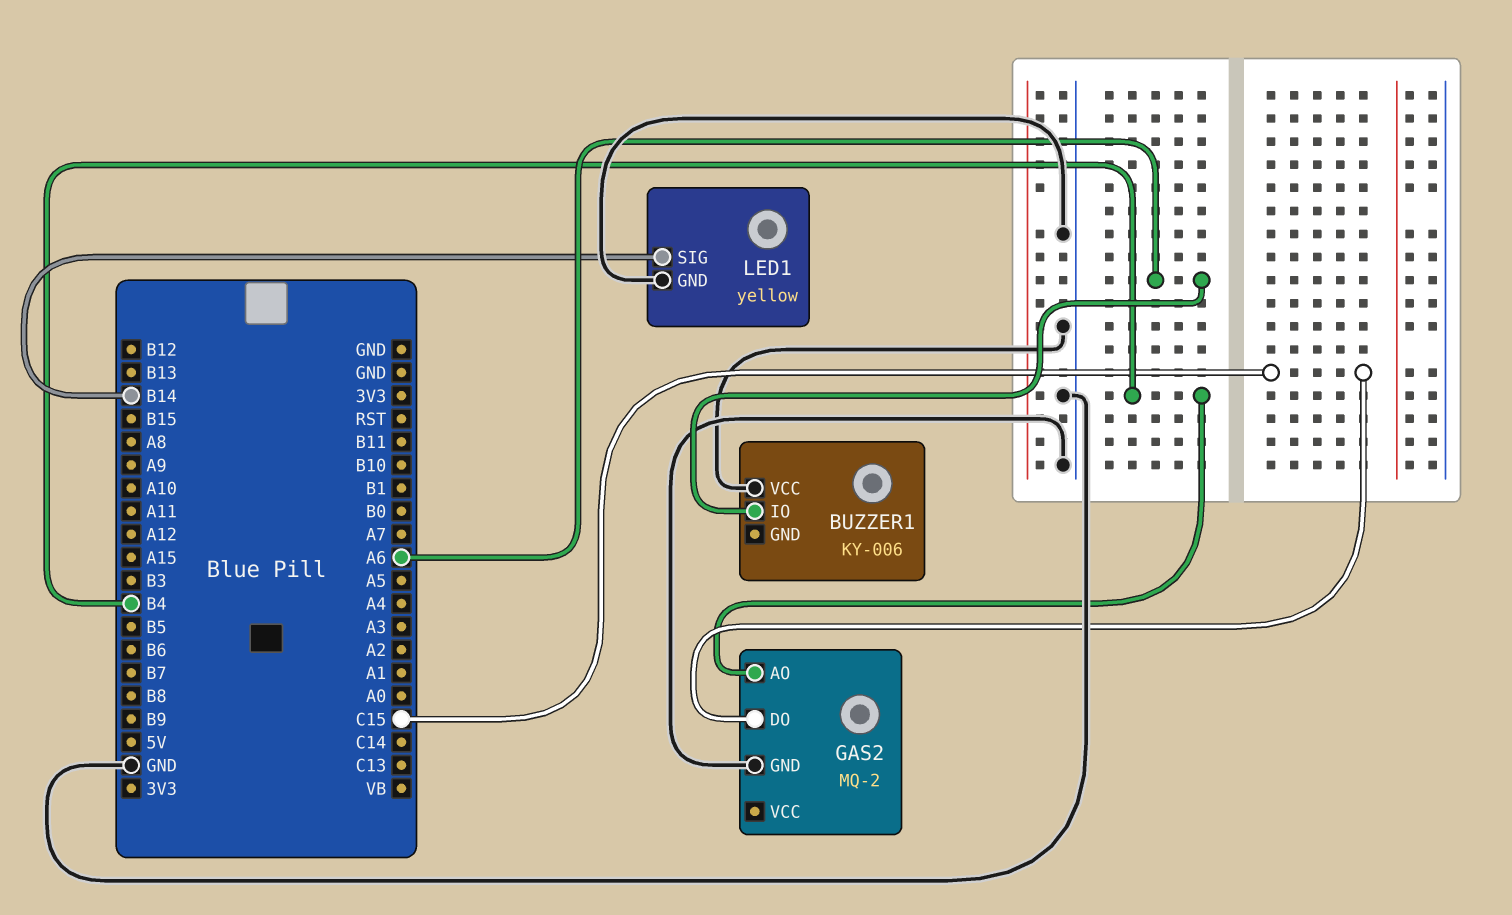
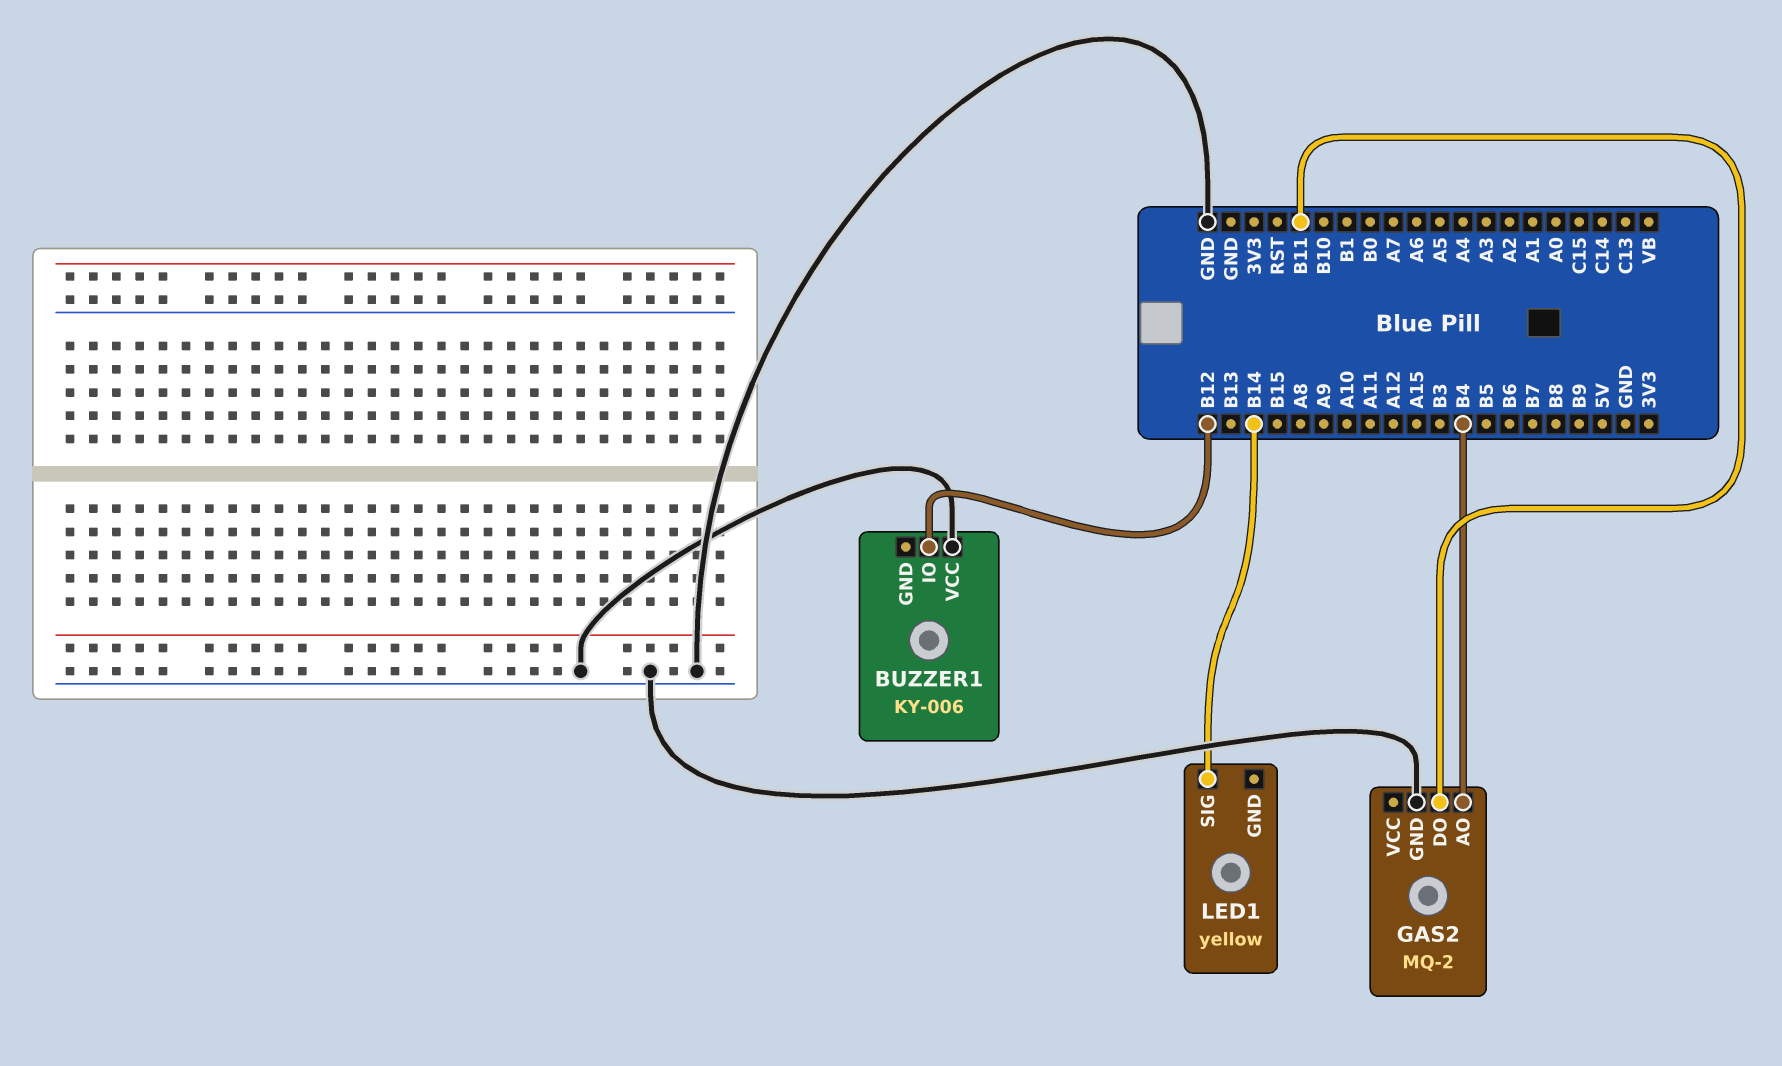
BUZZER1 pin IO: A6 -> B12
GAS2 pin DO: C15 -> B11
LED1 pin GND: GND -> none

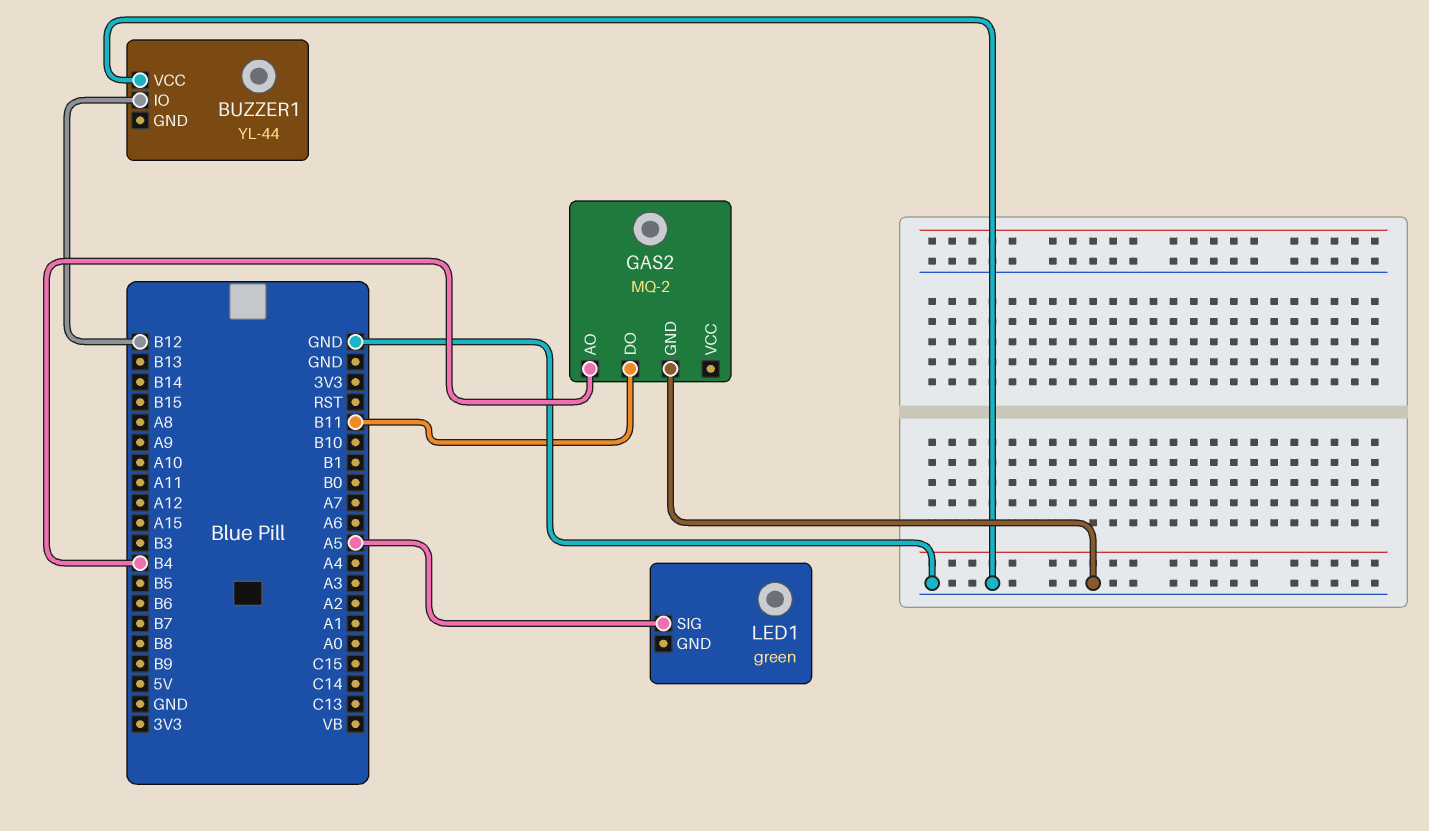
BUZZER1: KY-006 -> YL-44
LED1: yellow -> green
LED1 pin SIG: B14 -> A5

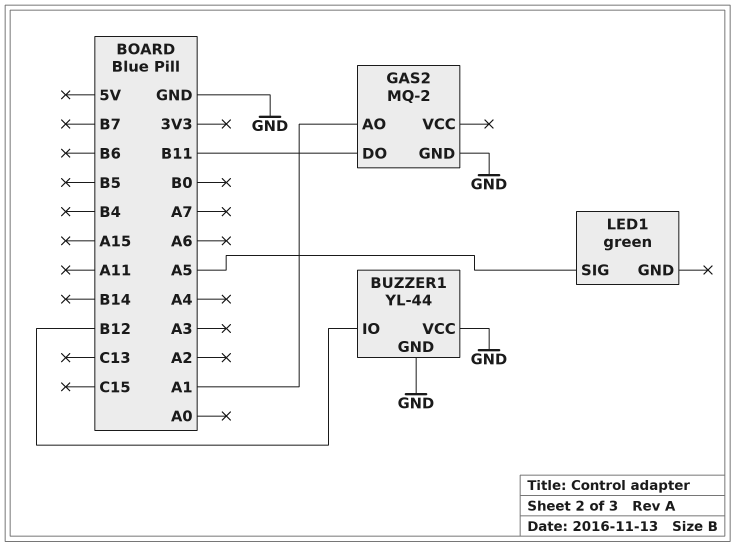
BUZZER1 pin GND: none -> GND
GAS2 pin AO: B4 -> A1

